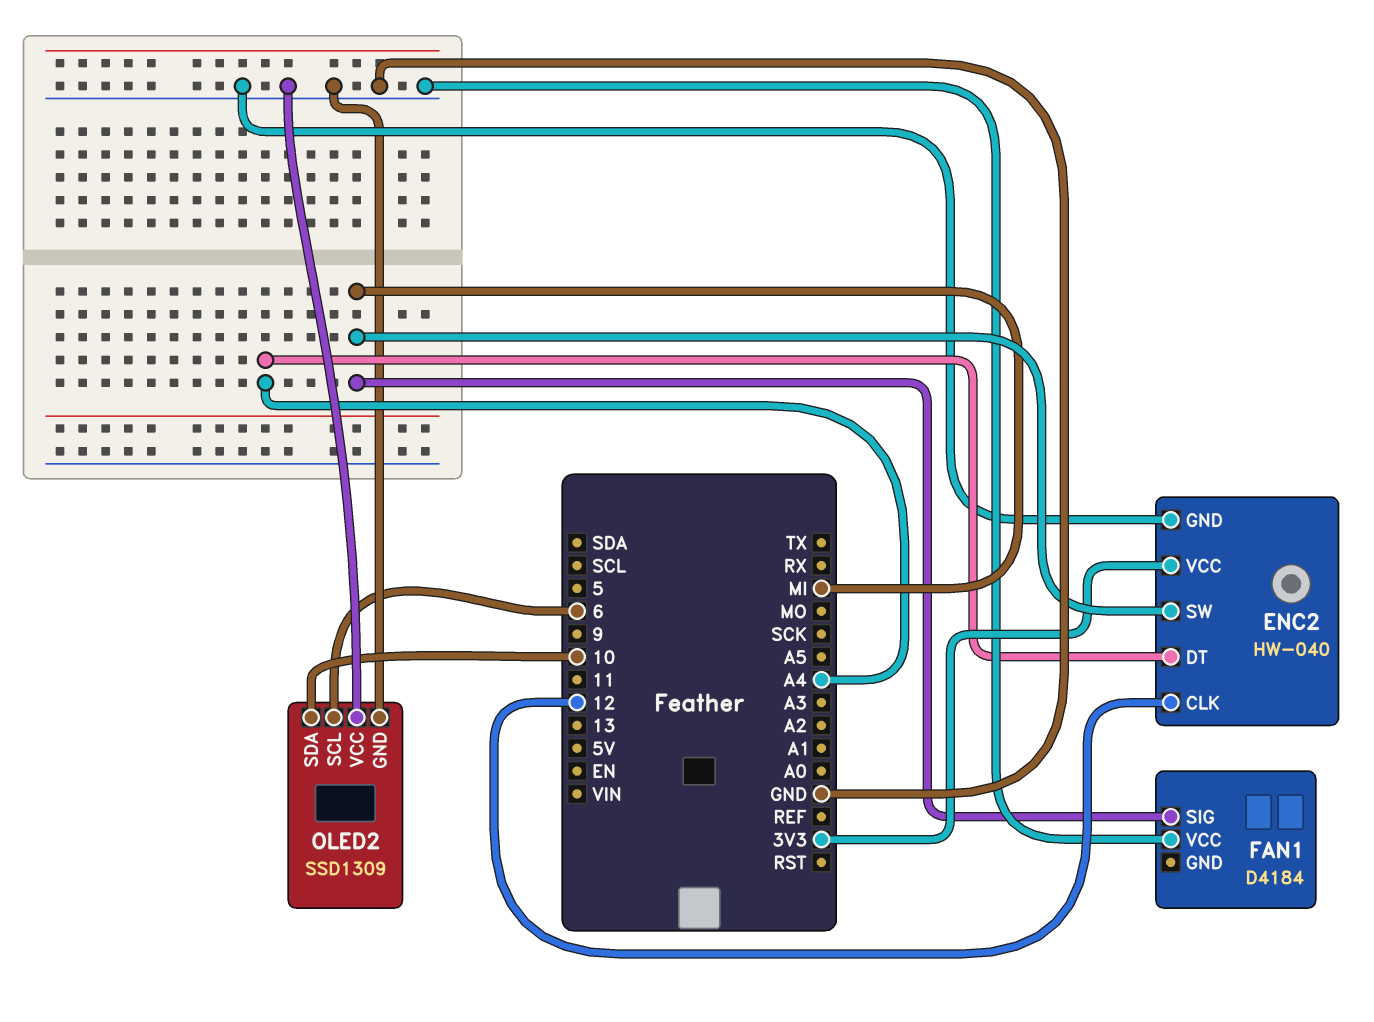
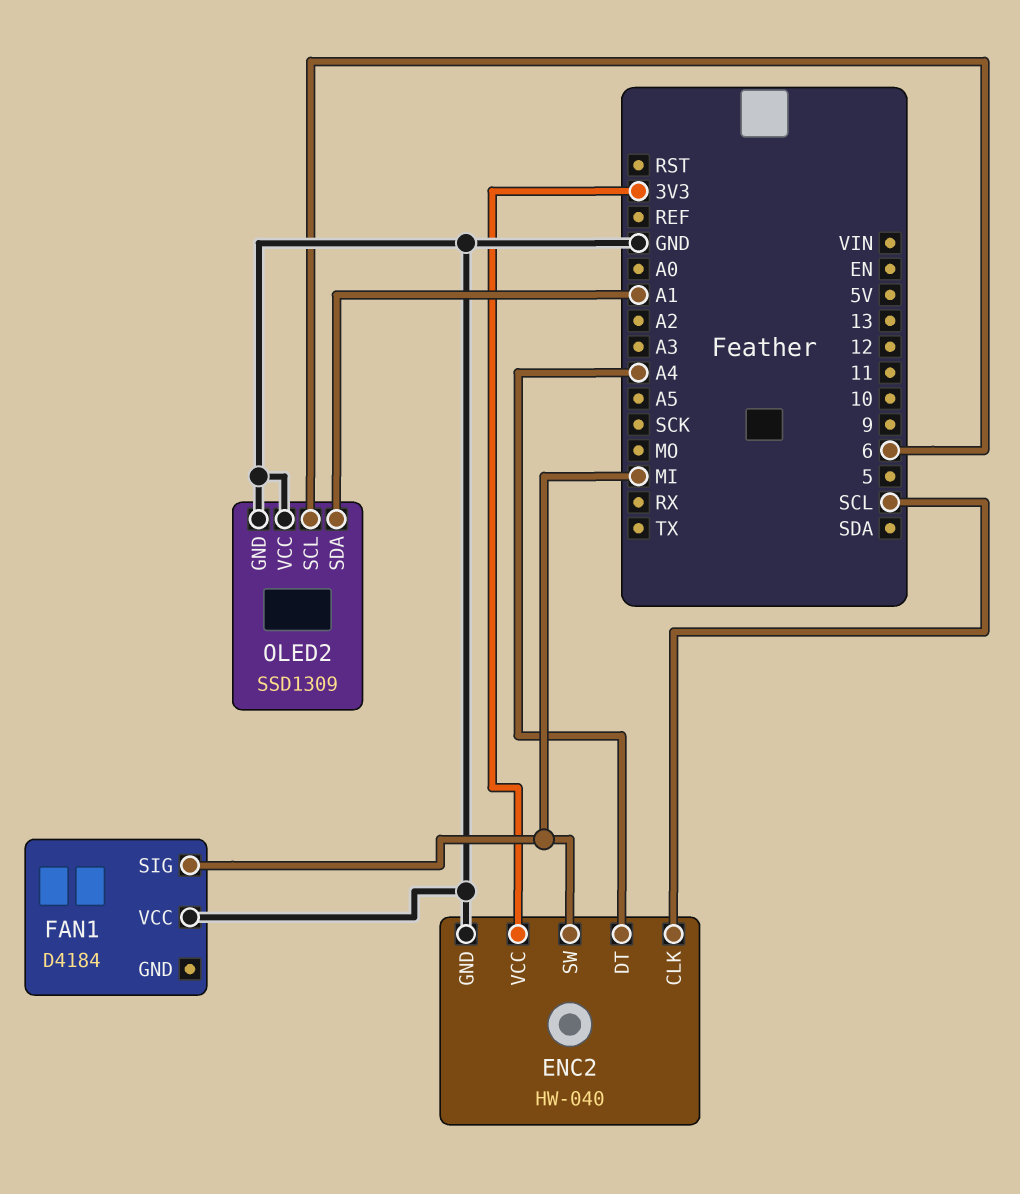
ENC2 pin CLK: 12 -> SCL
OLED2 pin SDA: 10 -> A1

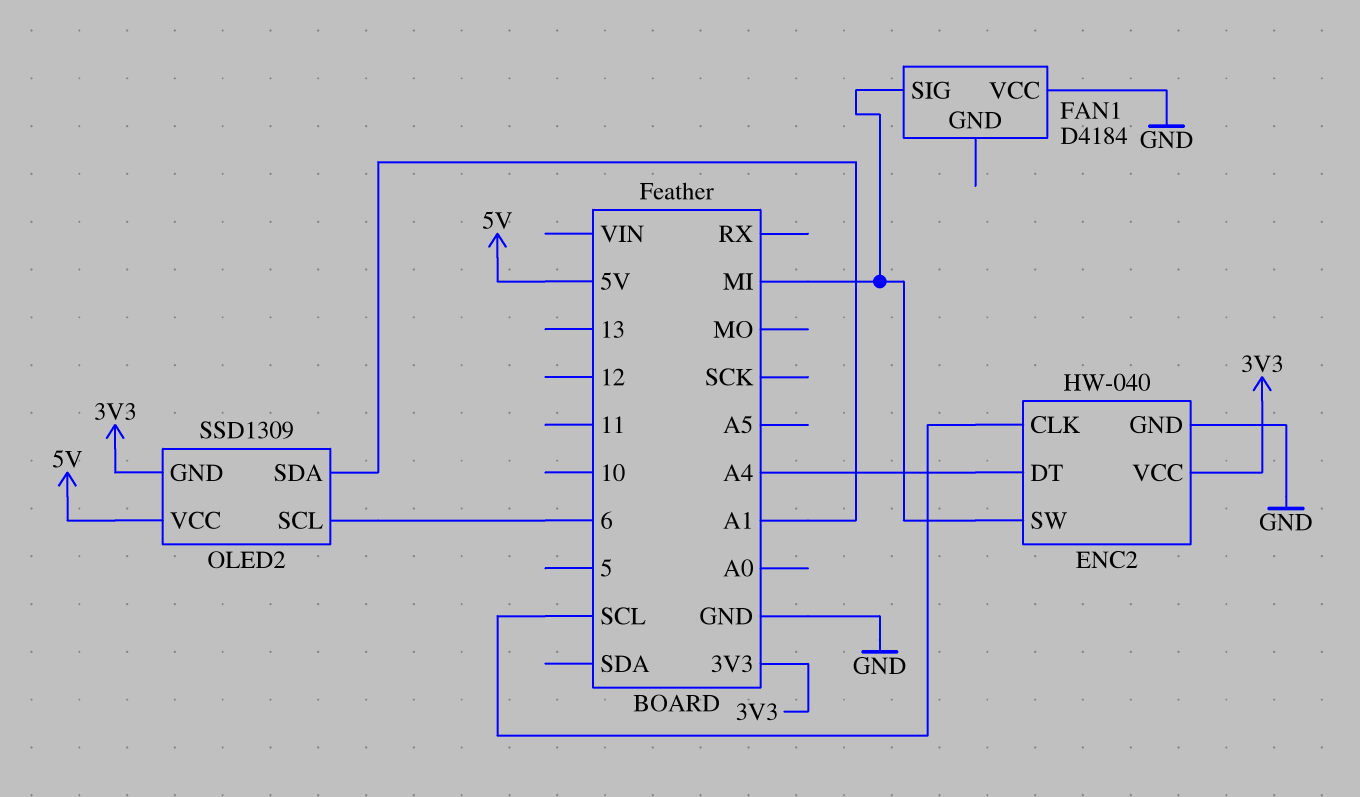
OLED2 pin GND: GND -> 3V3
OLED2 pin VCC: GND -> 5V

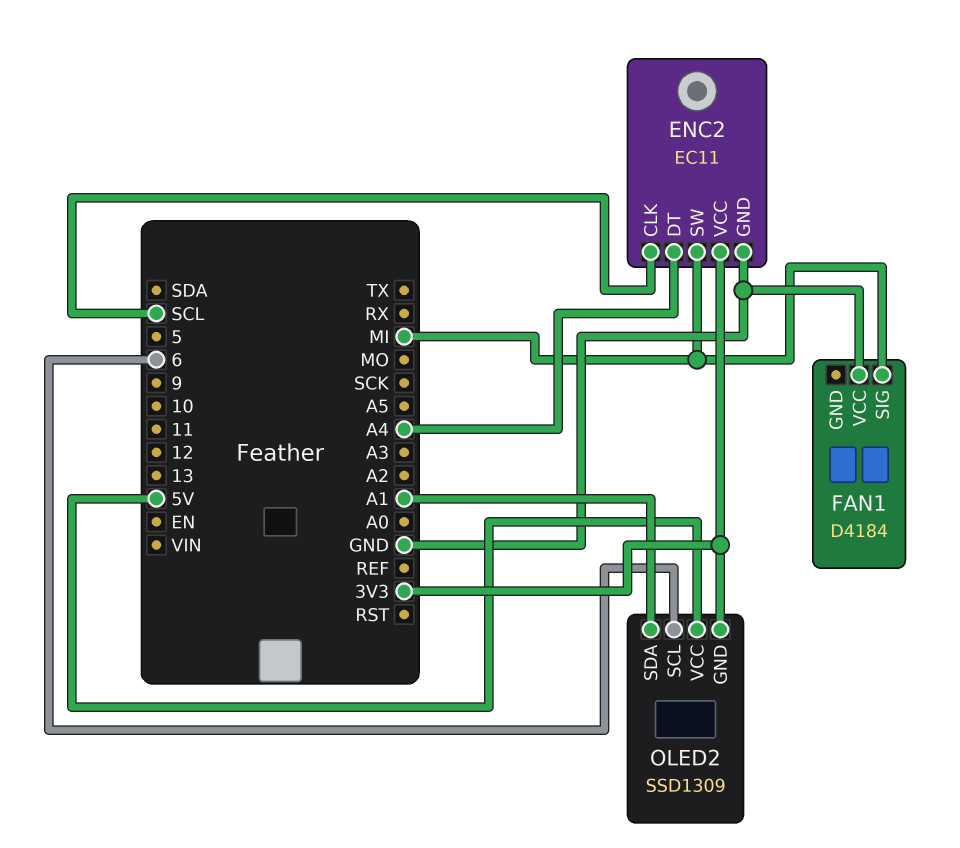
ENC2: HW-040 -> EC11

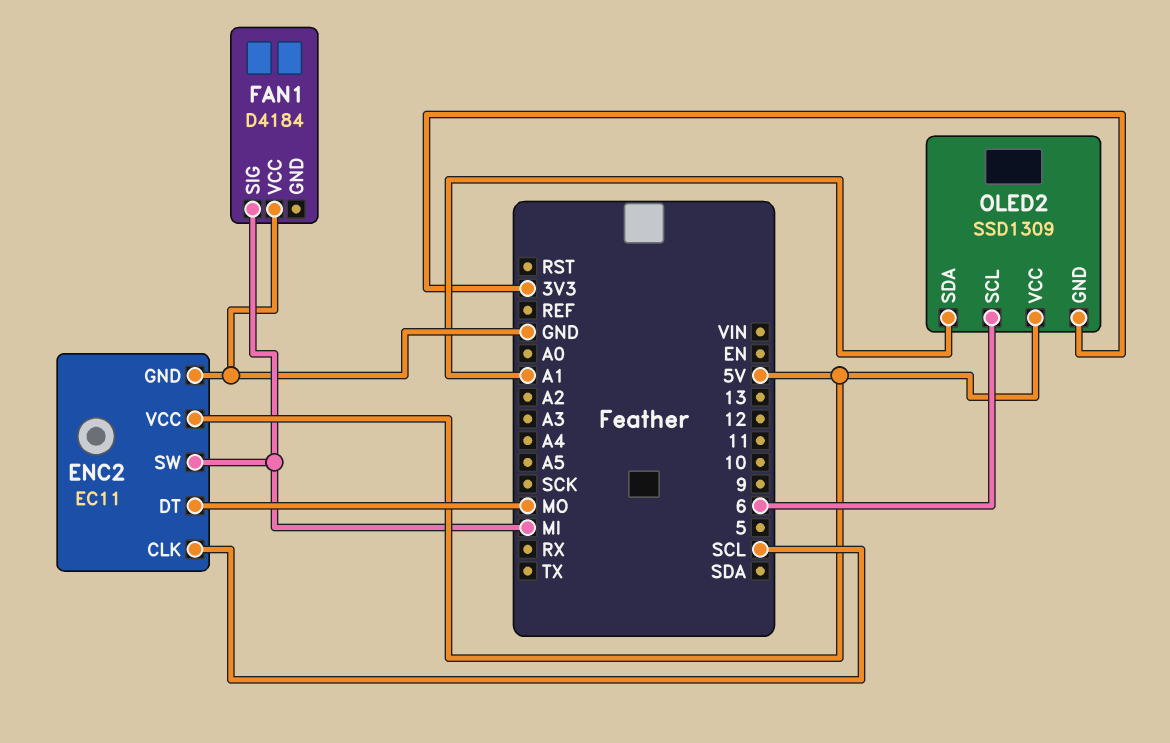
ENC2 pin DT: A4 -> MO
ENC2 pin VCC: 3V3 -> 5V

